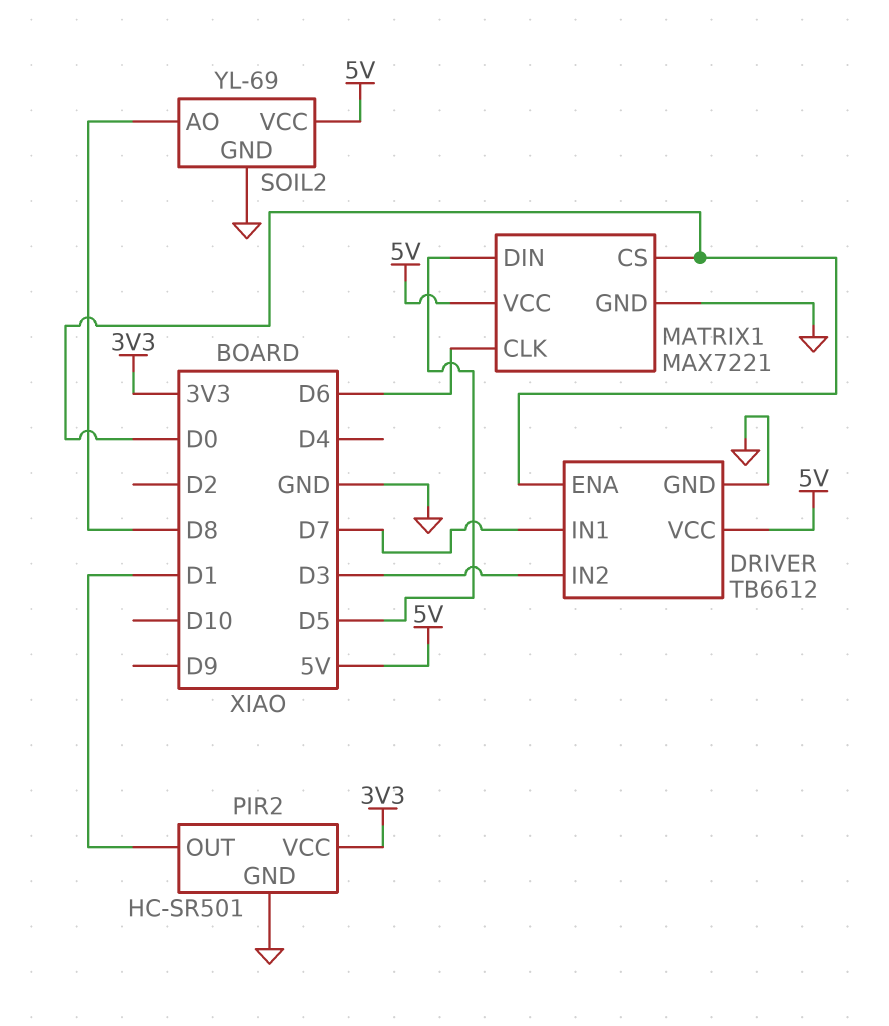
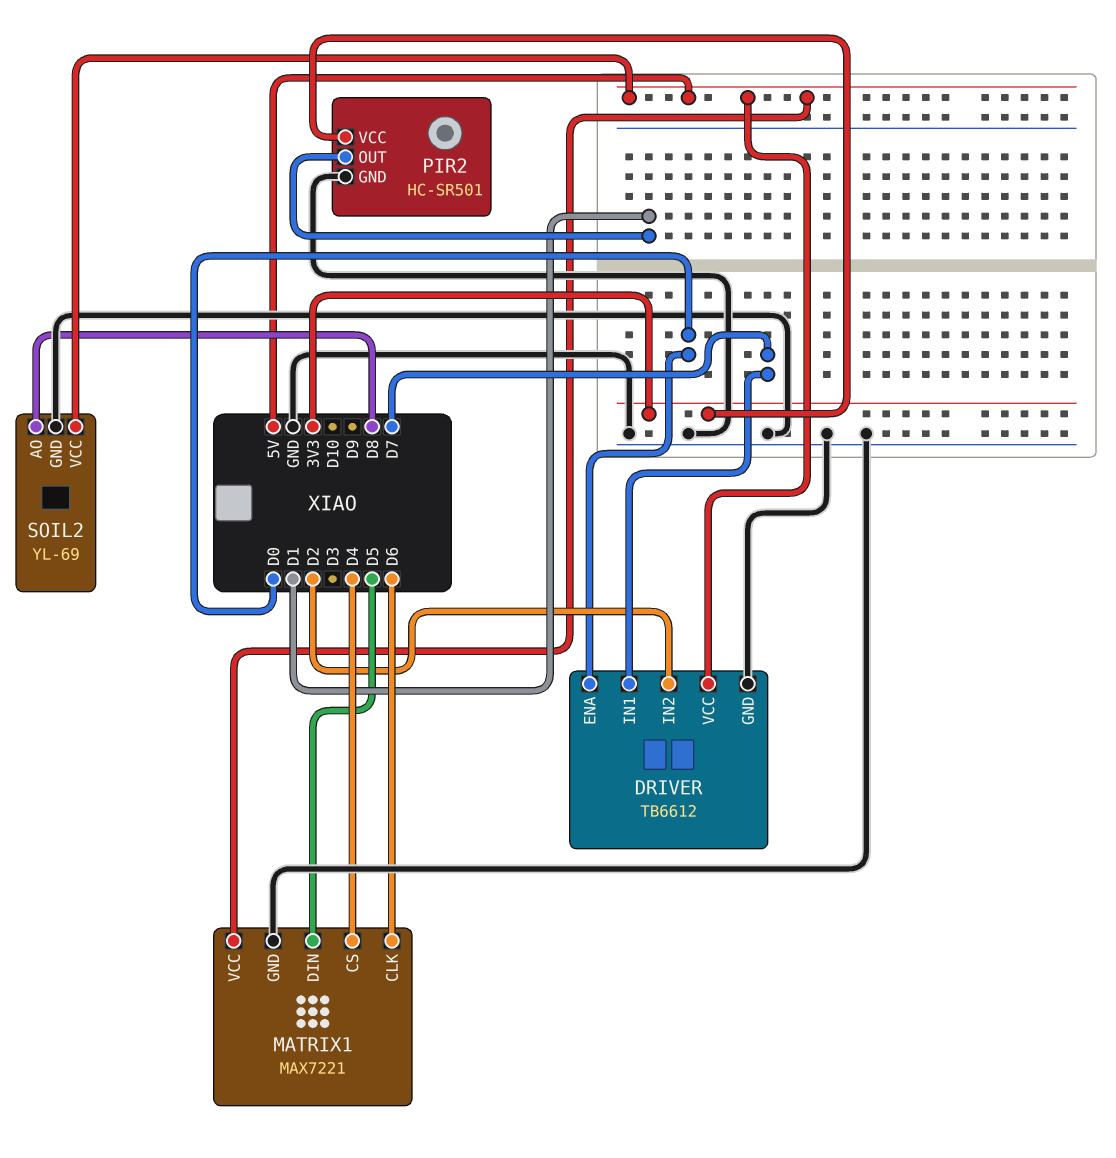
DRIVER pin IN2: D3 -> D2
MATRIX1 pin CS: D0 -> D4

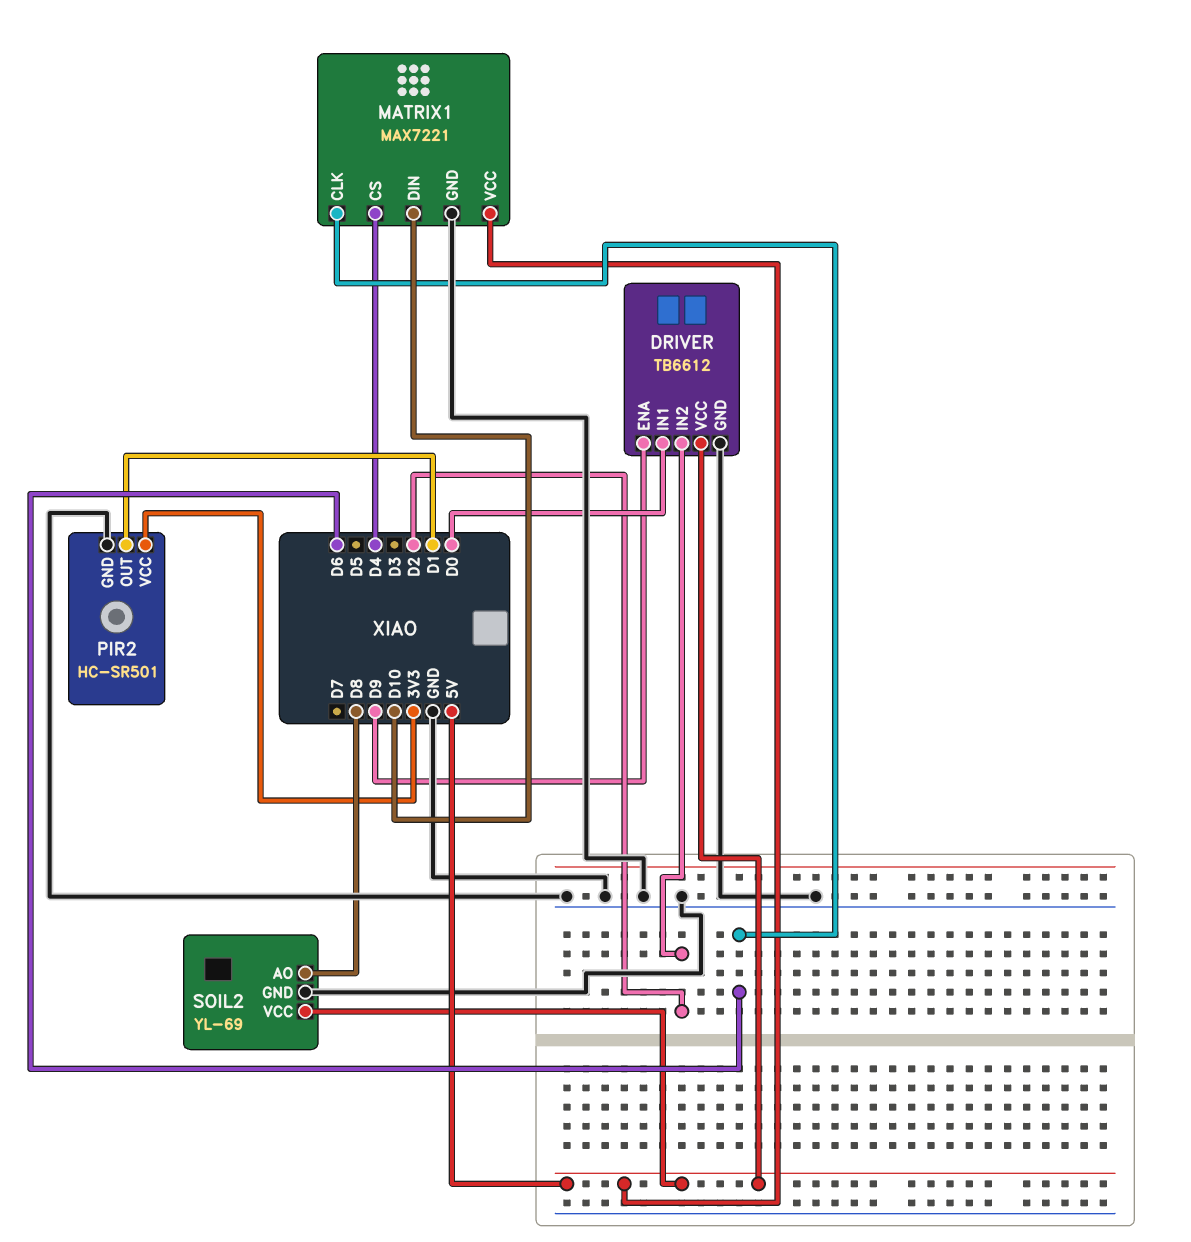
DRIVER pin ENA: D0 -> D9
DRIVER pin IN1: D7 -> D0
MATRIX1 pin DIN: D5 -> D10

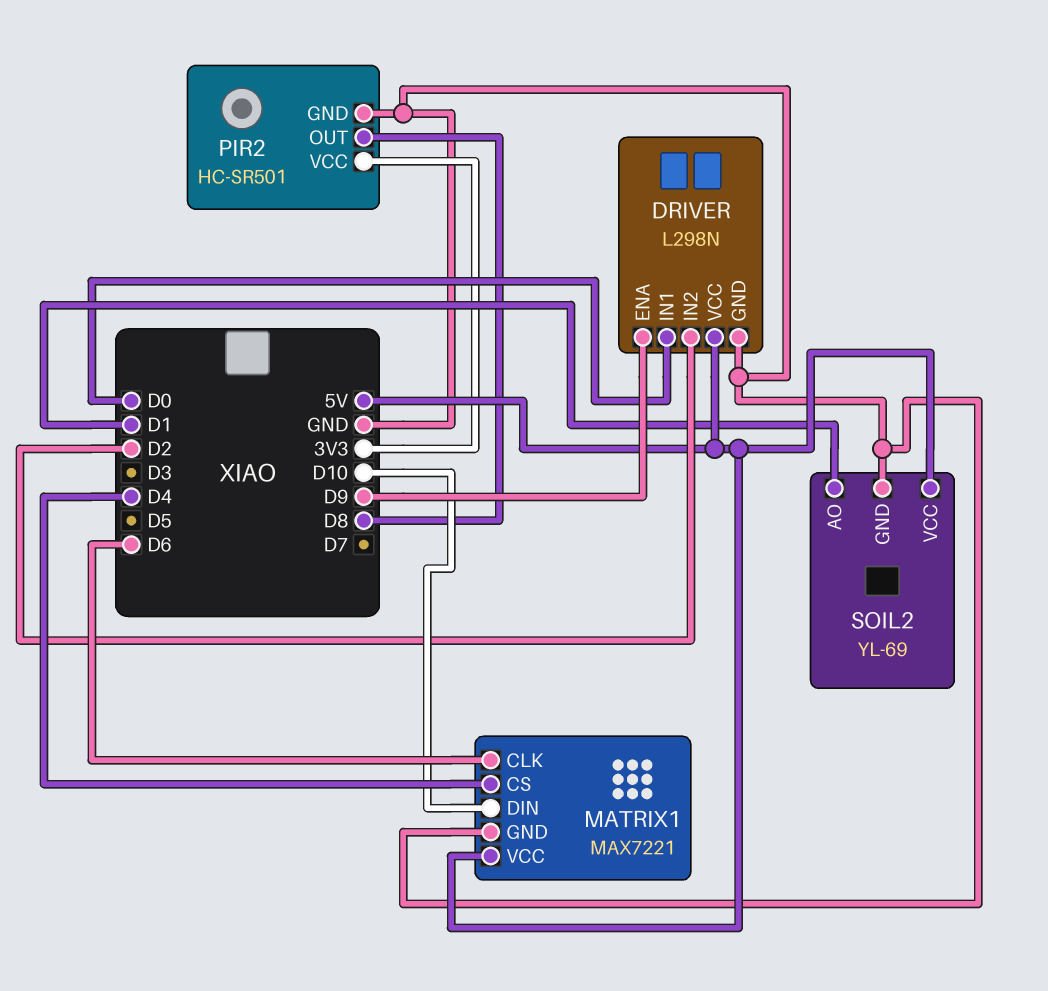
DRIVER: TB6612 -> L298N
PIR2 pin OUT: D1 -> D8
SOIL2 pin AO: D8 -> D1

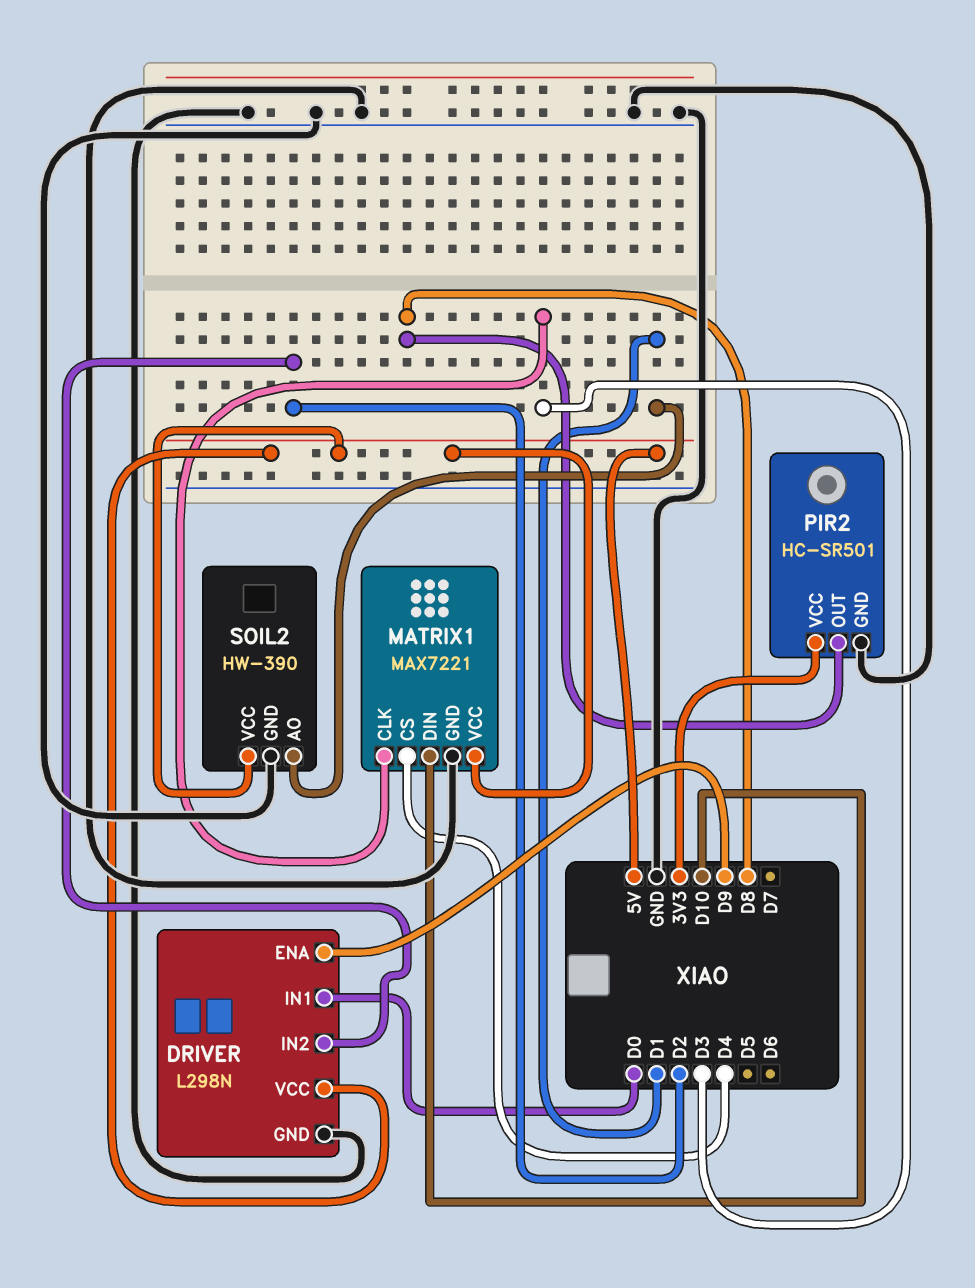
MATRIX1 pin CLK: D6 -> D3
SOIL2: YL-69 -> HW-390

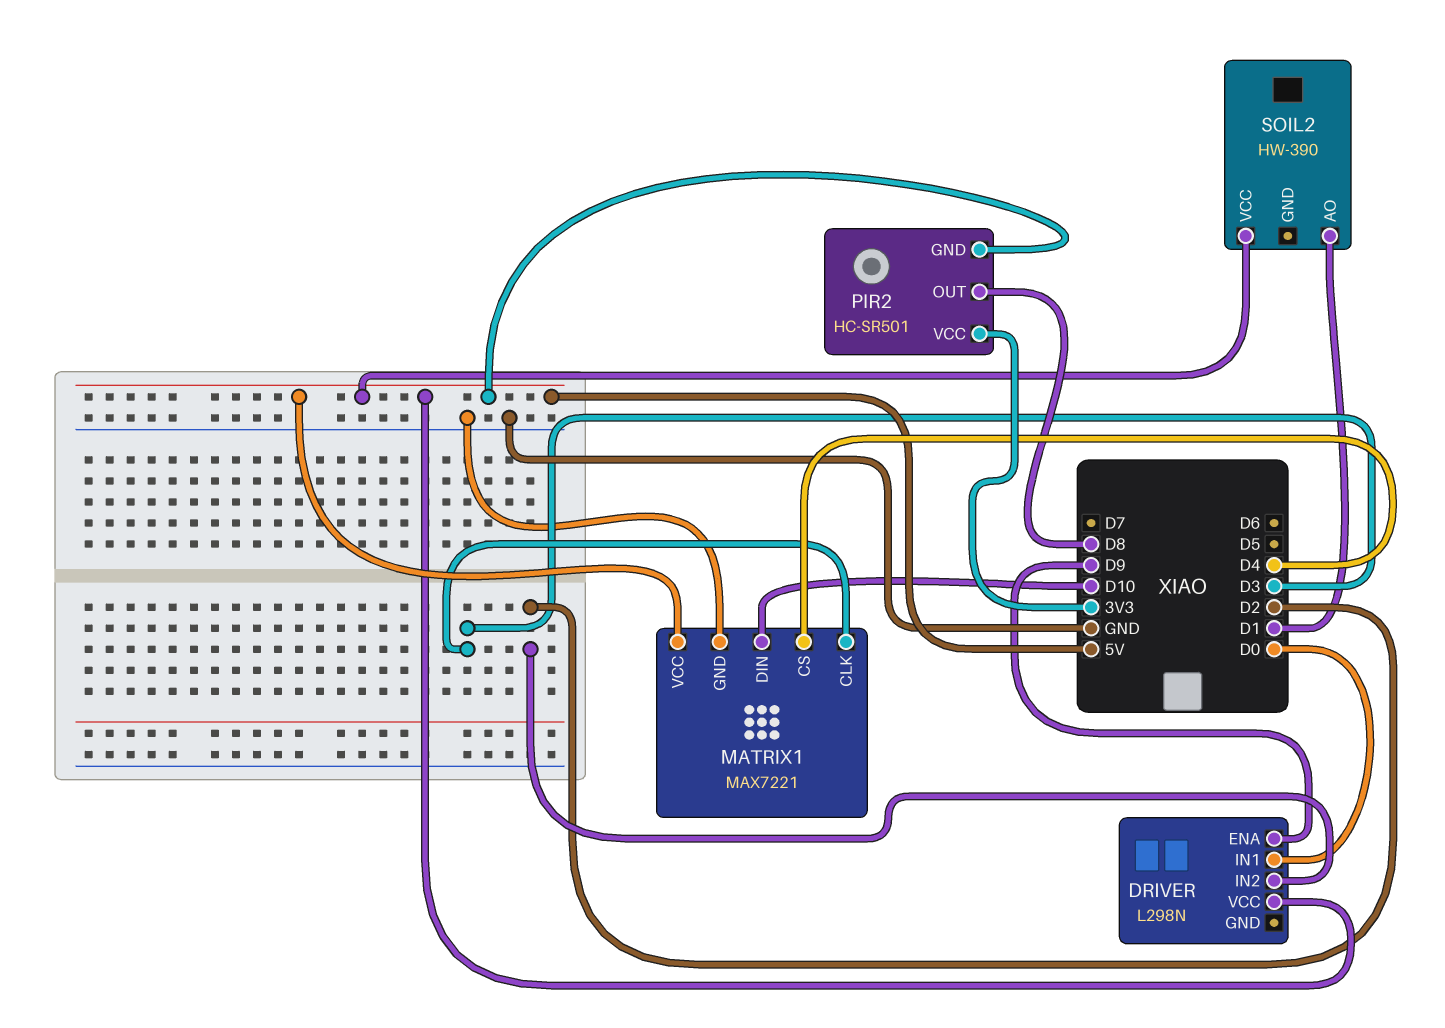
DRIVER pin GND: GND -> none
PIR2 pin GND: GND -> 5V
SOIL2 pin GND: GND -> none

